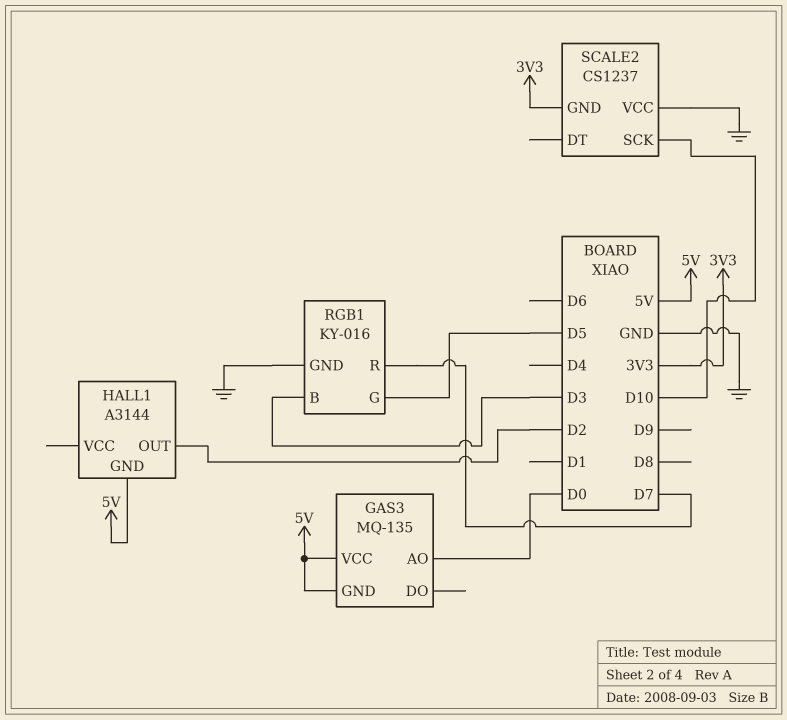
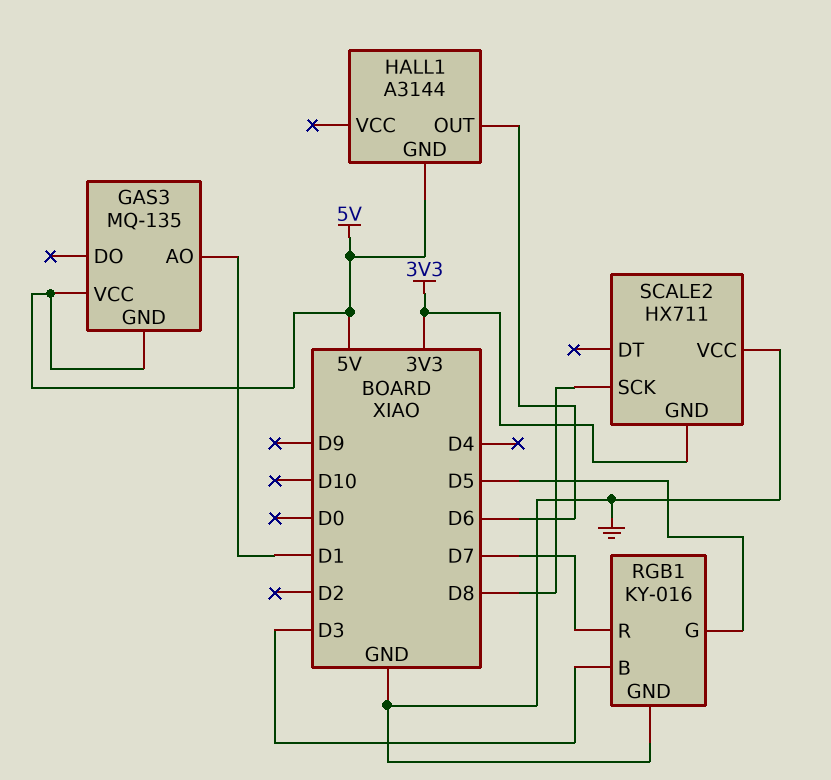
GAS3 pin AO: D0 -> D1
HALL1 pin OUT: D2 -> D6
SCALE2: CS1237 -> HX711
SCALE2 pin SCK: D10 -> D8

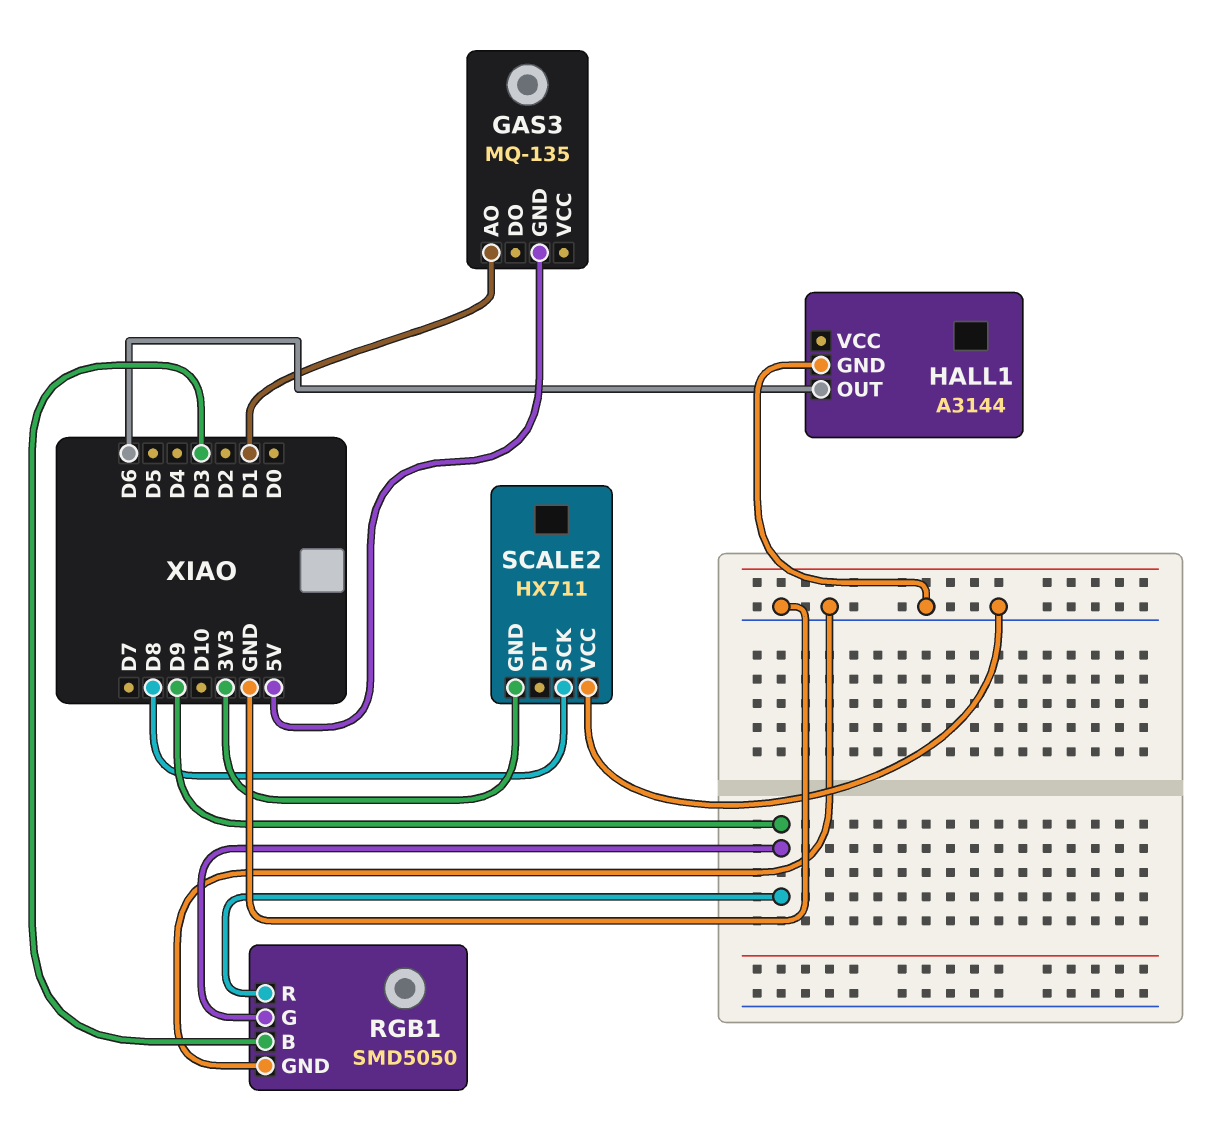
GAS3 pin VCC: 5V -> none
HALL1 pin GND: 5V -> GND
RGB1: KY-016 -> SMD5050
RGB1 pin G: D5 -> D9
RGB1 pin R: D7 -> D9

